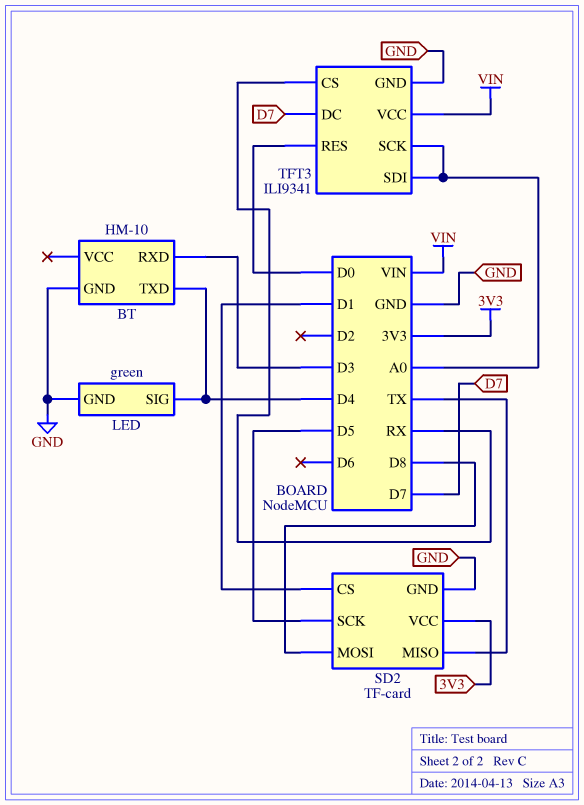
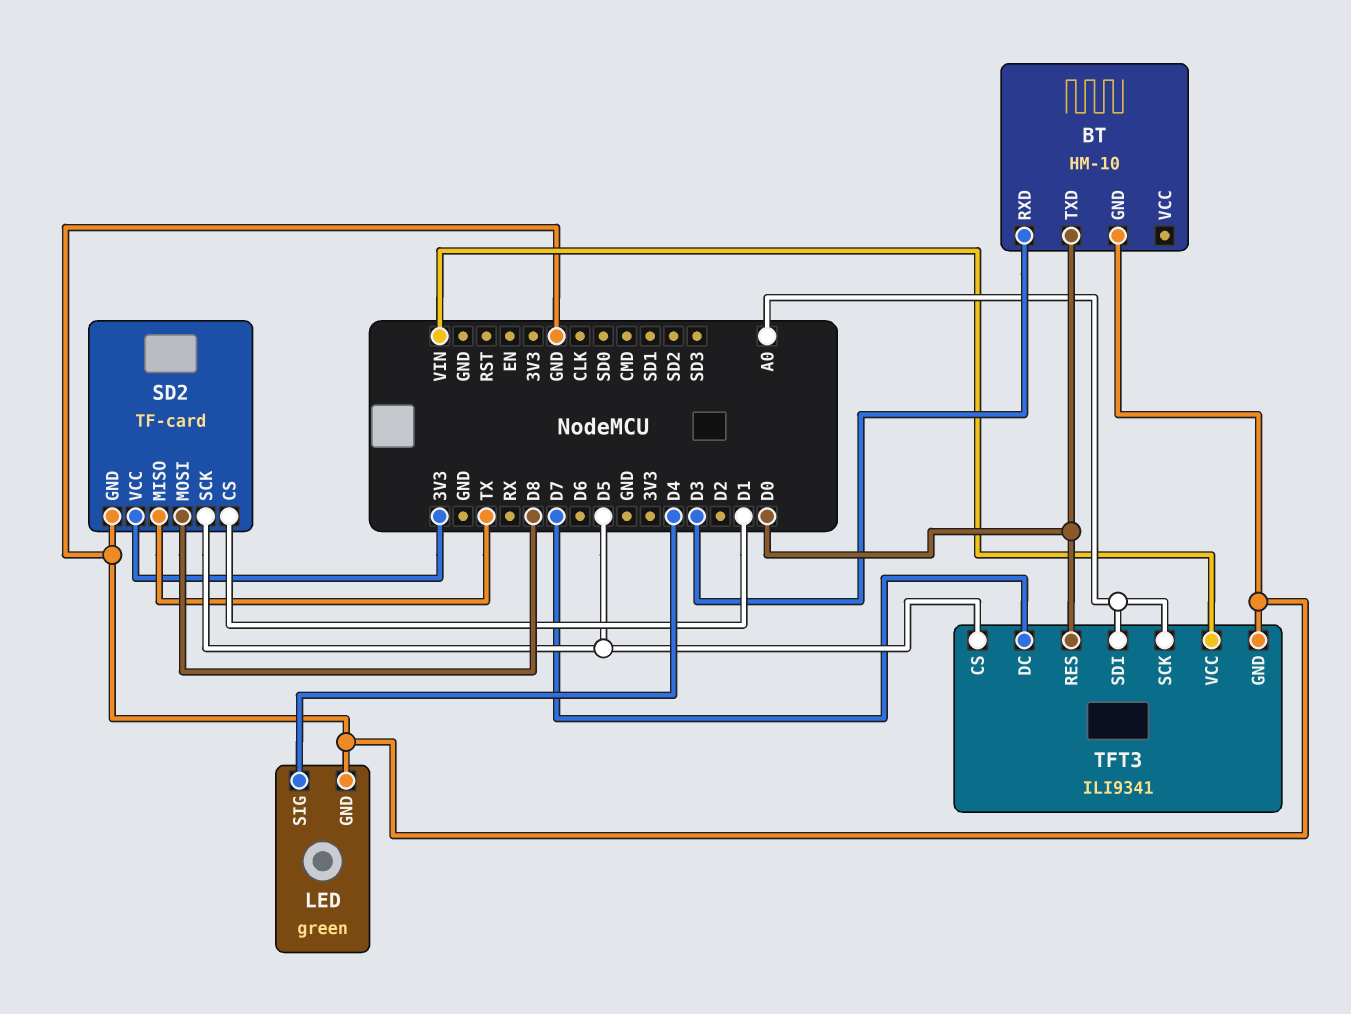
BT pin TXD: D4 -> D0
TFT3 pin CS: RX -> D5

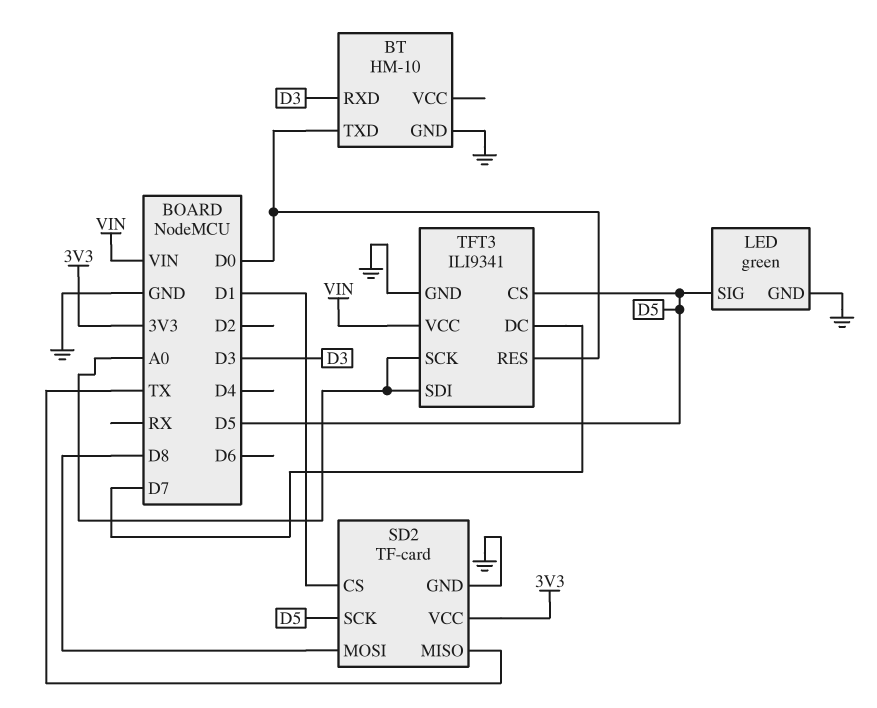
LED pin SIG: D4 -> D5

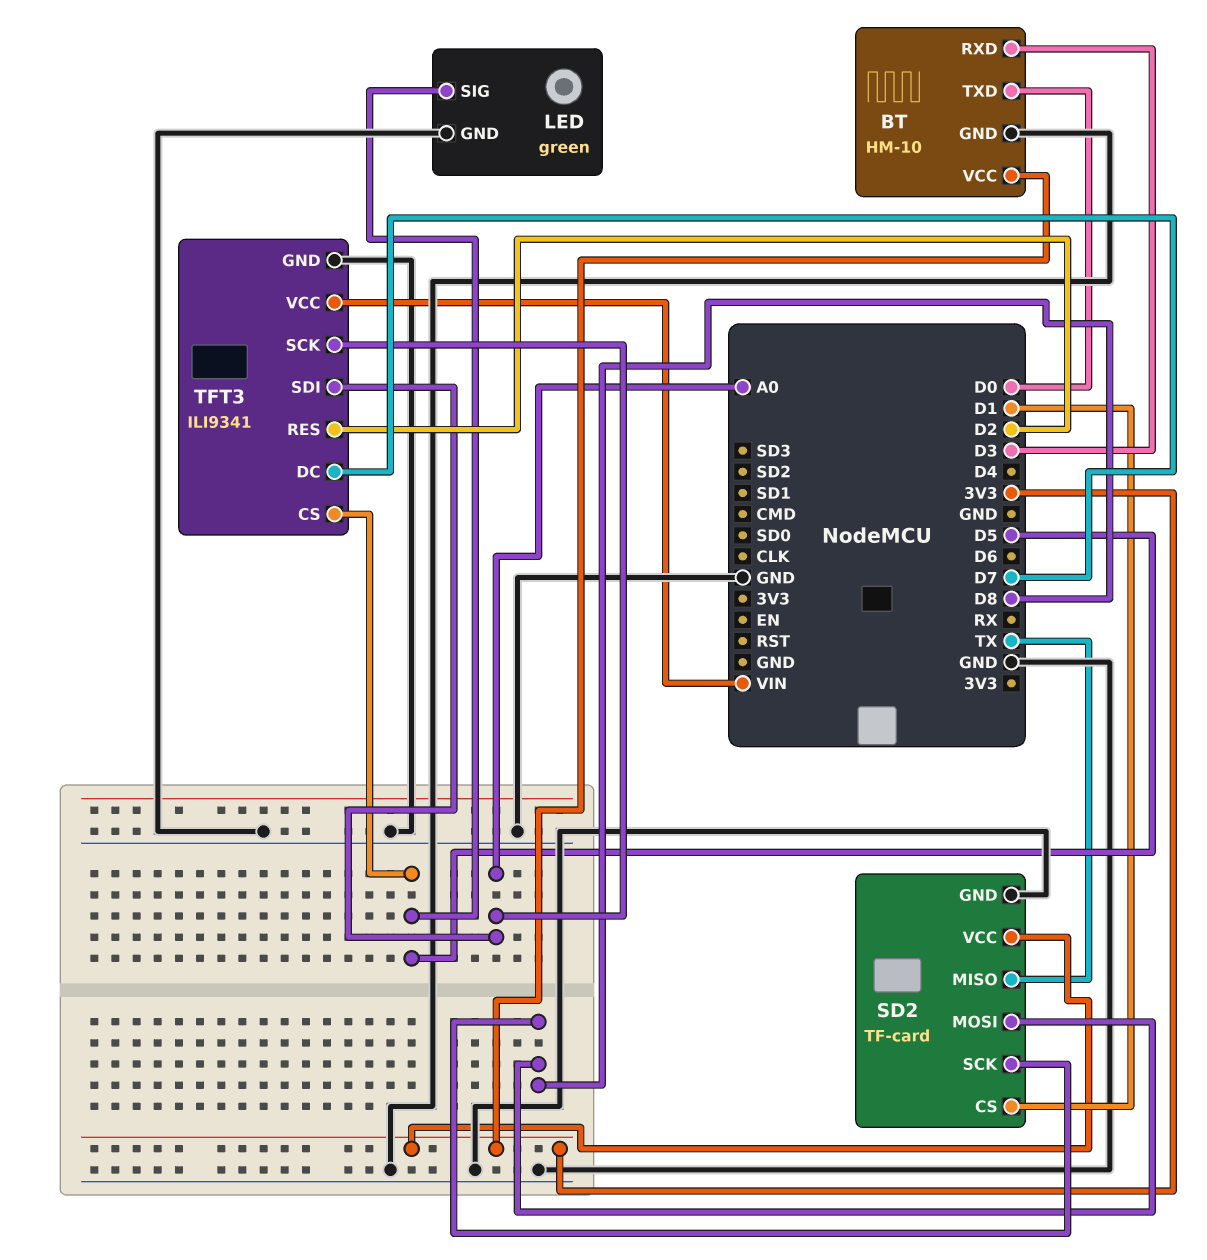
BT pin VCC: none -> 3V3
SD2 pin SCK: D5 -> D8
TFT3 pin RES: D0 -> D2

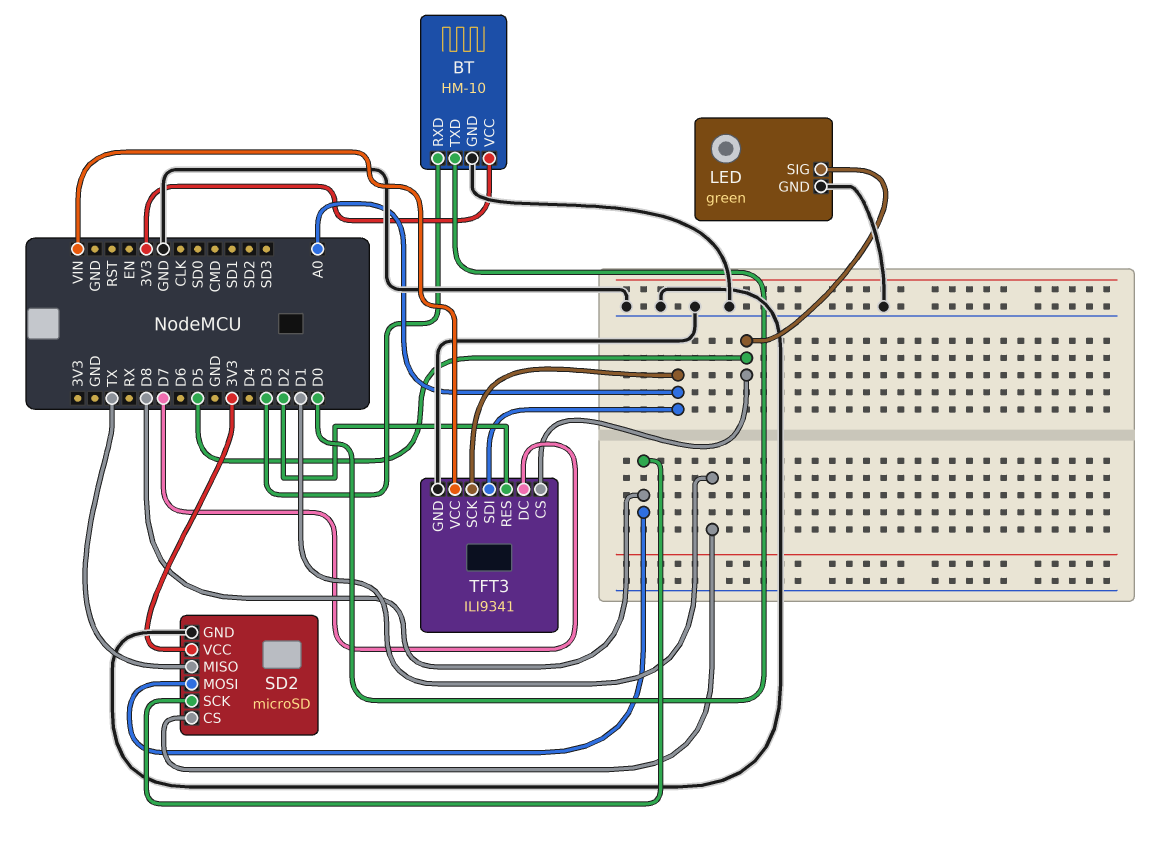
SD2: TF-card -> microSD

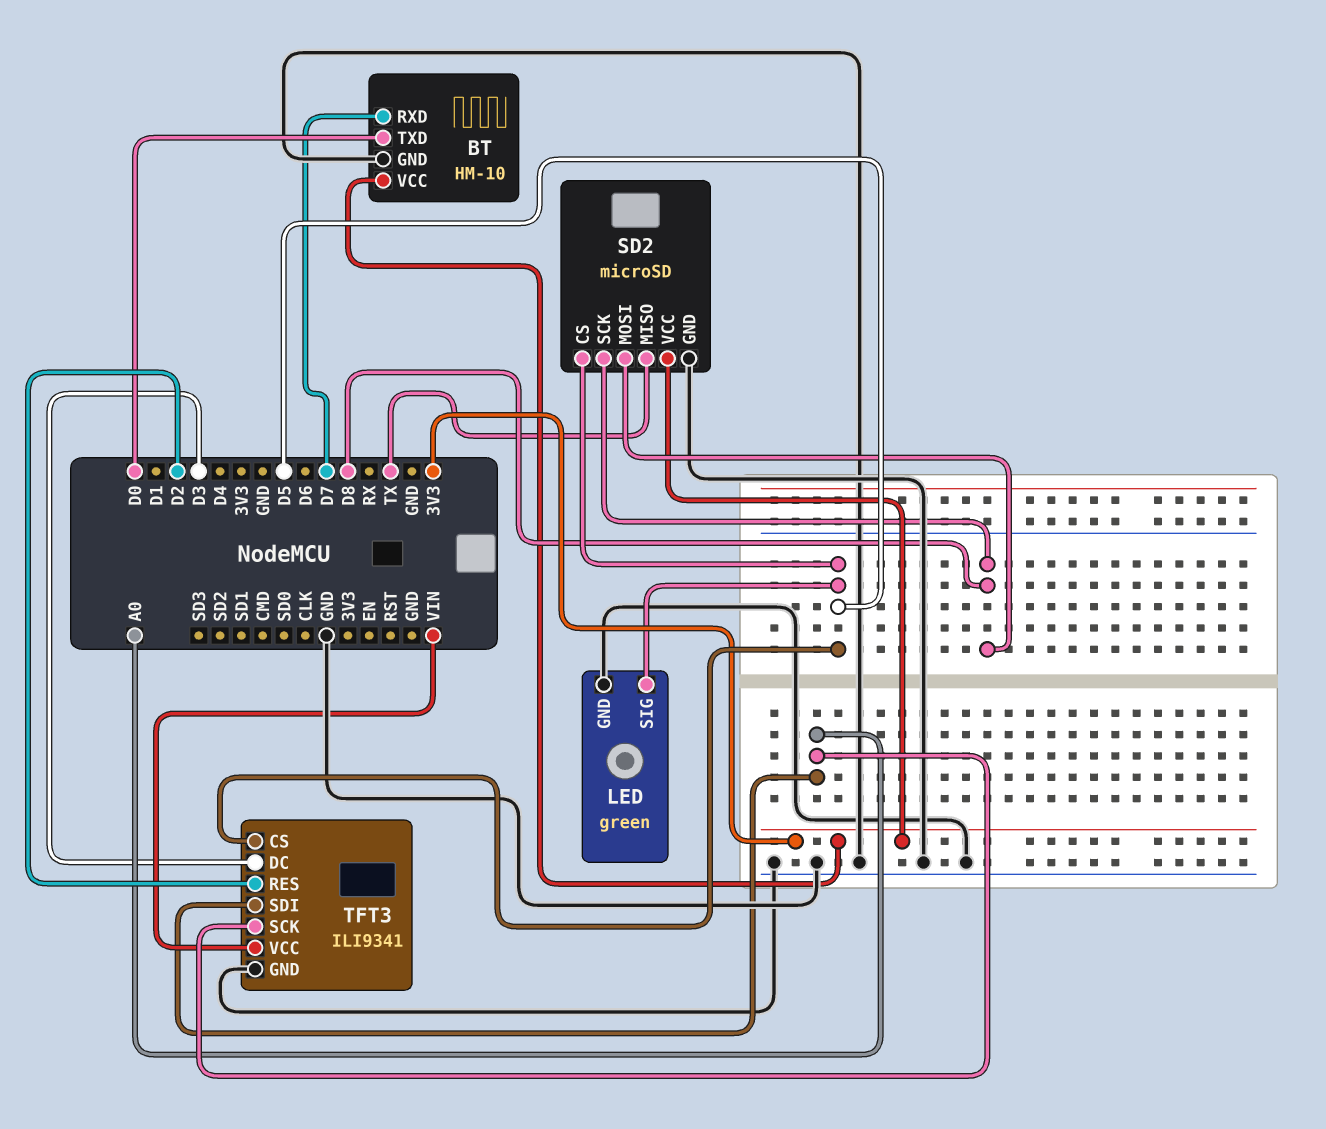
BT pin RXD: D3 -> D7
SD2 pin CS: D1 -> D5
TFT3 pin DC: D7 -> D3

